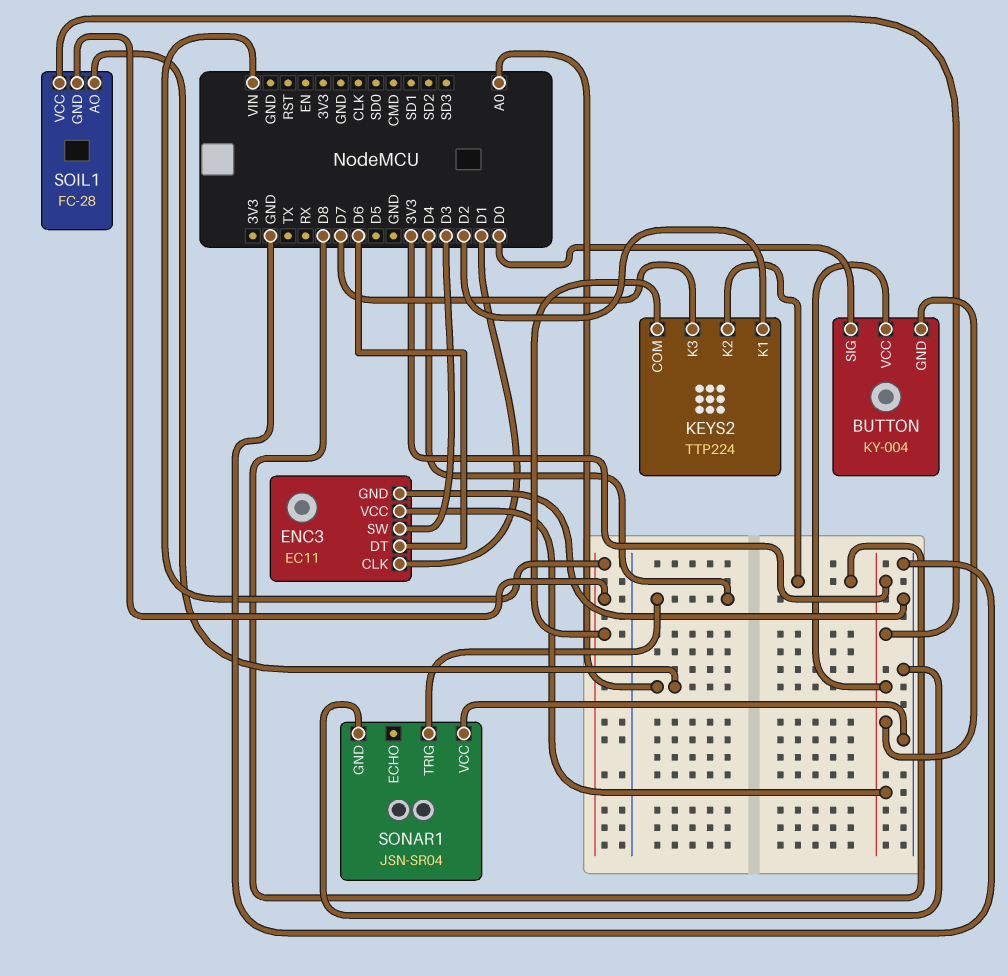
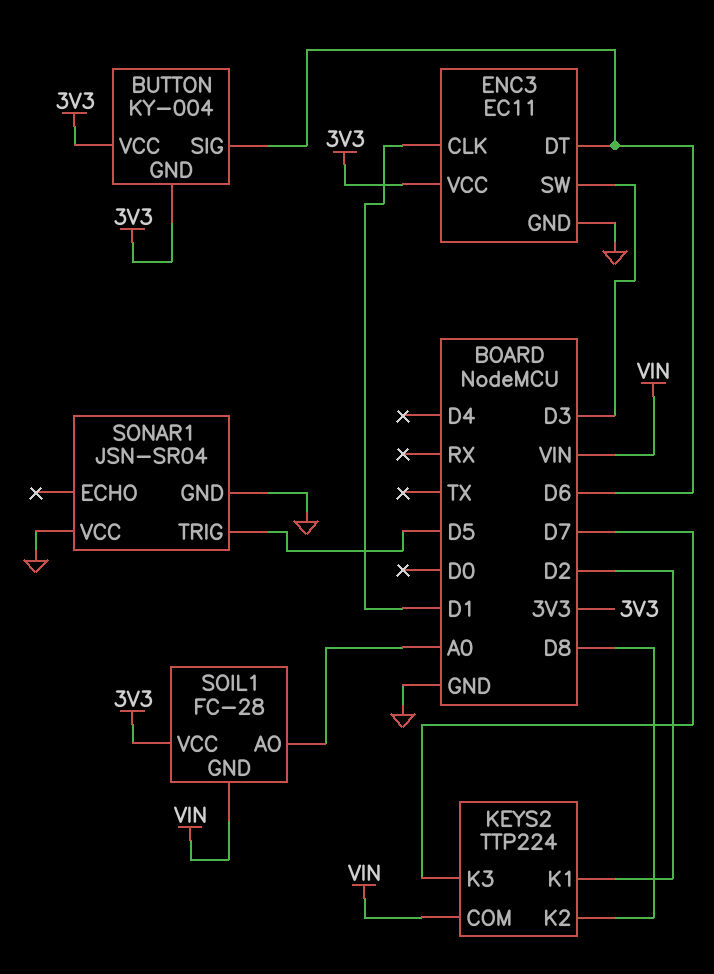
BUTTON pin SIG: D0 -> D6
SONAR1 pin TRIG: D4 -> D5

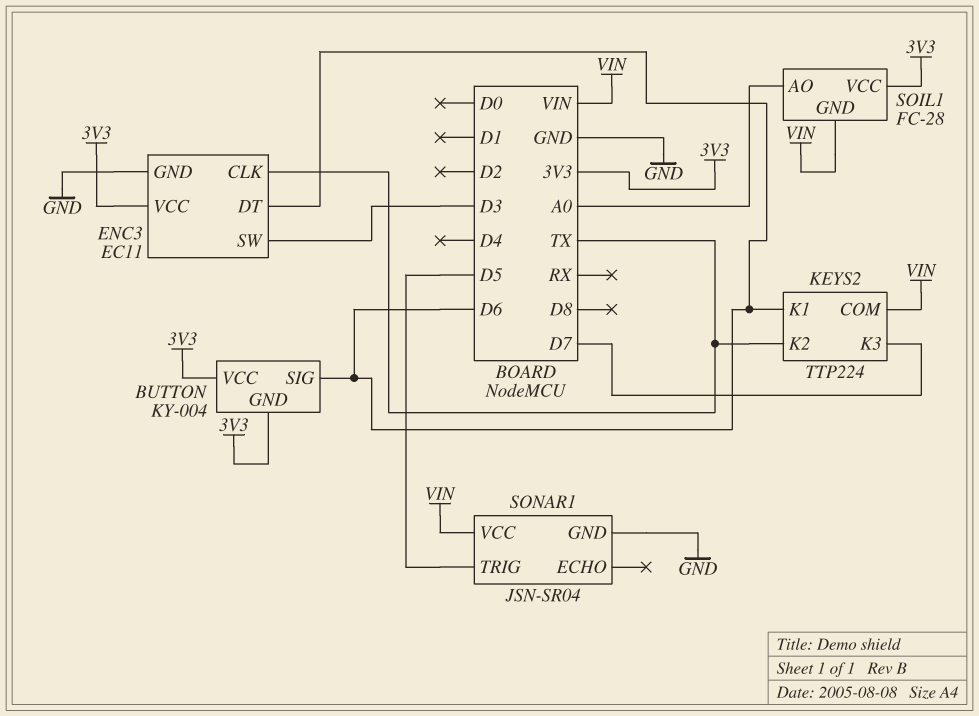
ENC3 pin CLK: D1 -> TX
KEYS2 pin K1: D2 -> D6
KEYS2 pin K2: D8 -> TX
SONAR1 pin VCC: GND -> VIN

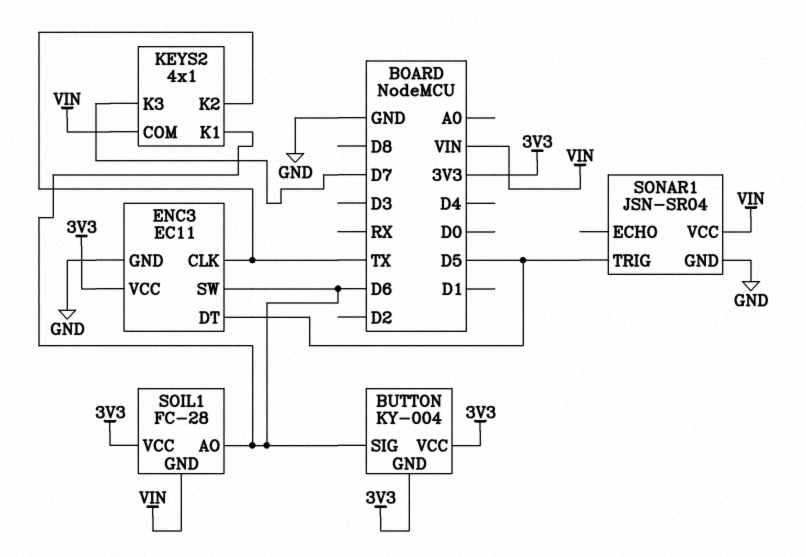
ENC3 pin DT: D6 -> D5
ENC3 pin SW: D3 -> D6
KEYS2: TTP224 -> 4x1
SOIL1 pin AO: A0 -> D6

